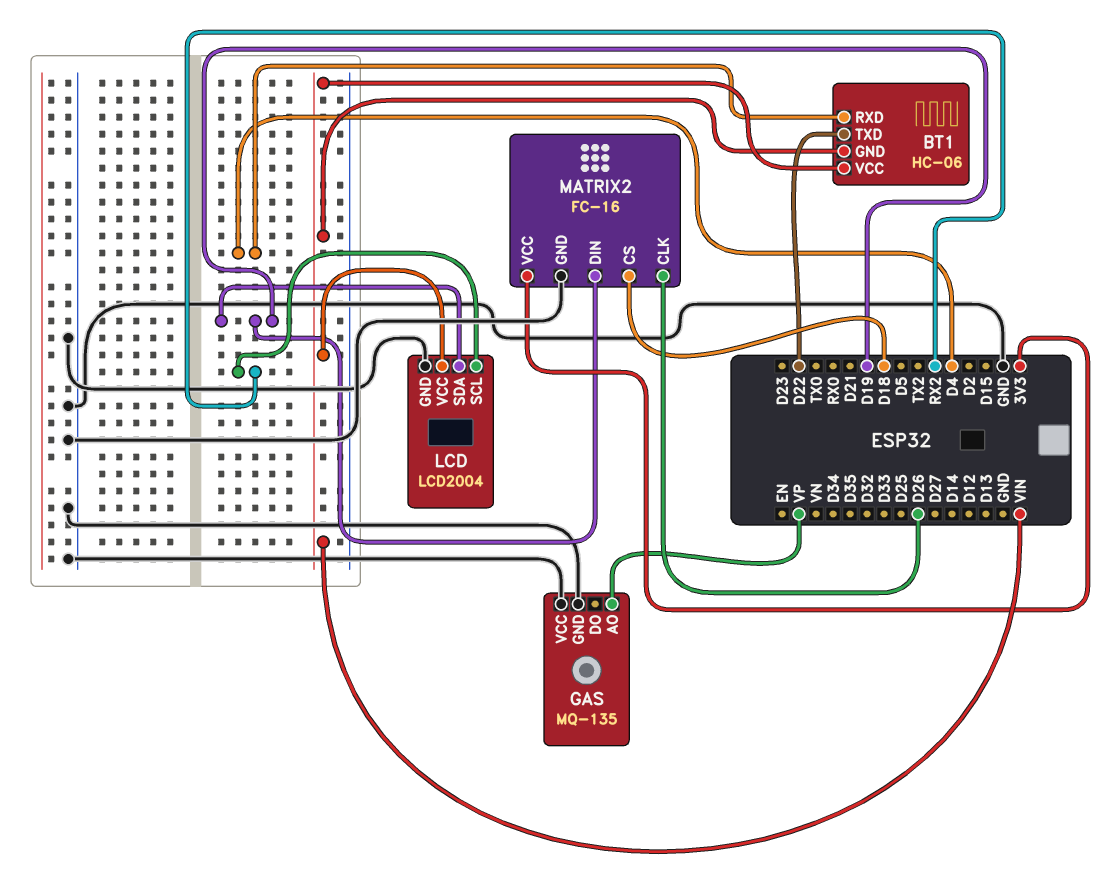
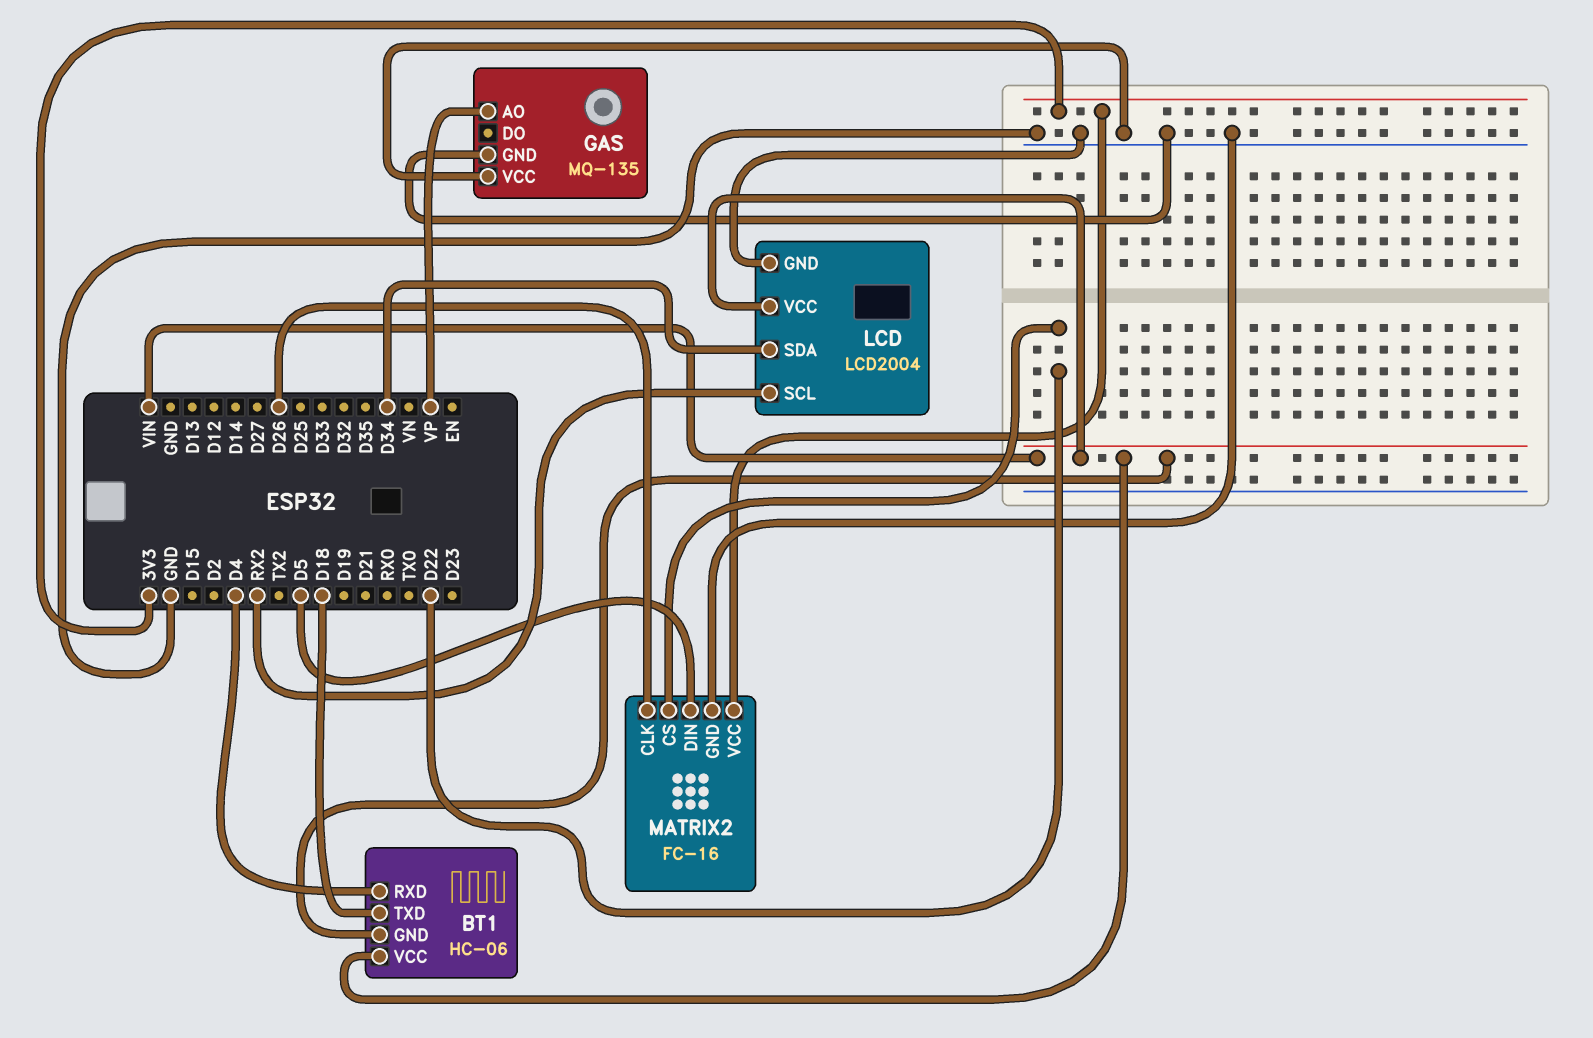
BT1 pin TXD: D22 -> D18
LCD pin SDA: D19 -> D34
MATRIX2 pin CS: D18 -> D22
MATRIX2 pin DIN: D19 -> D5

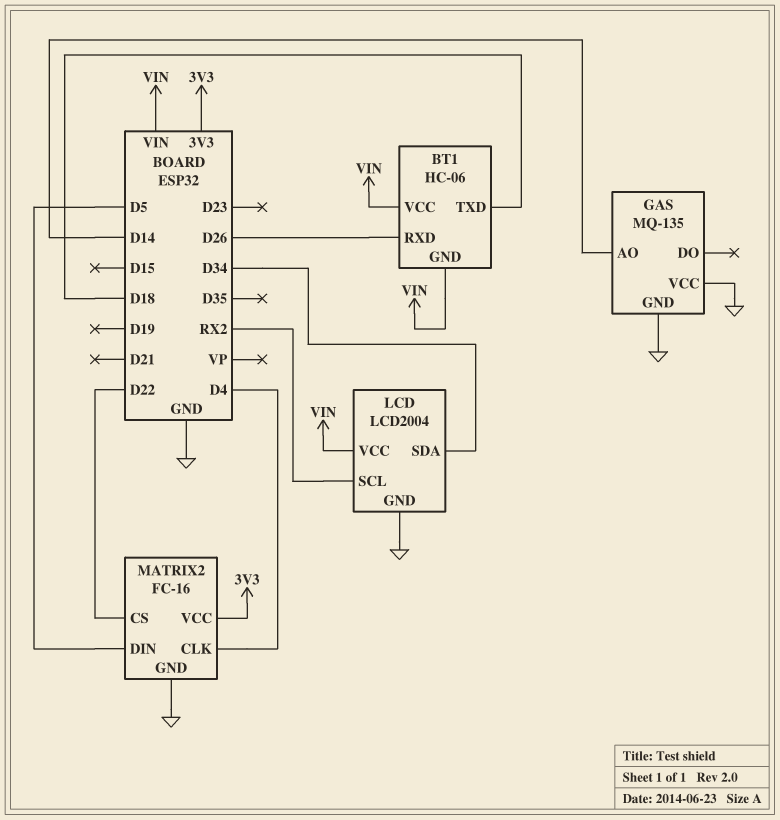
BT1 pin RXD: D4 -> D26
GAS pin AO: VP -> D14
MATRIX2 pin CLK: D26 -> D4

